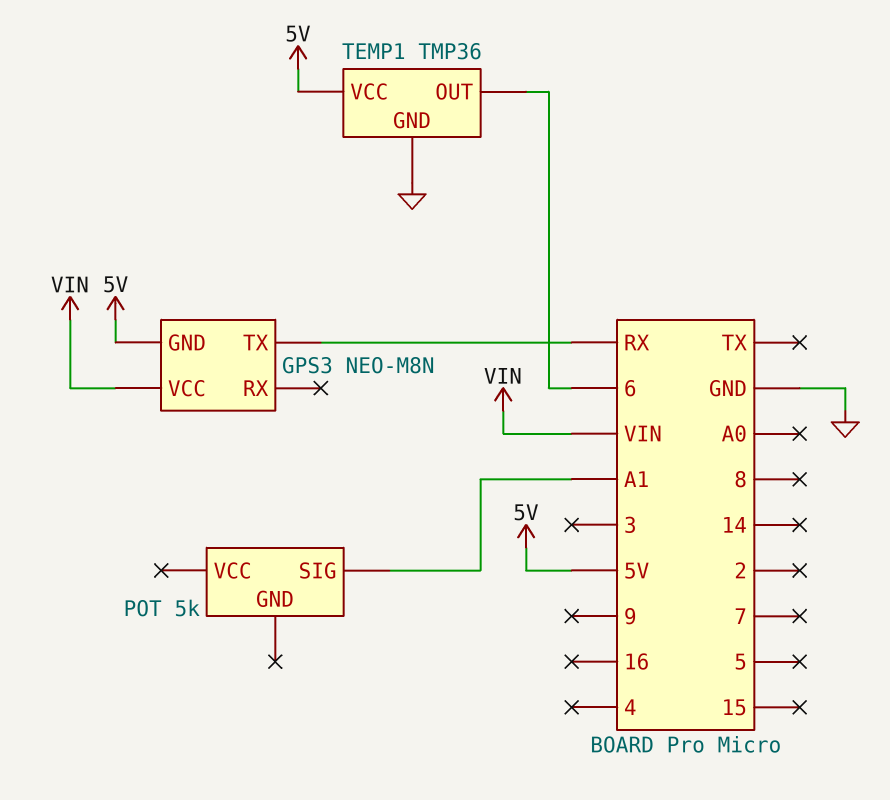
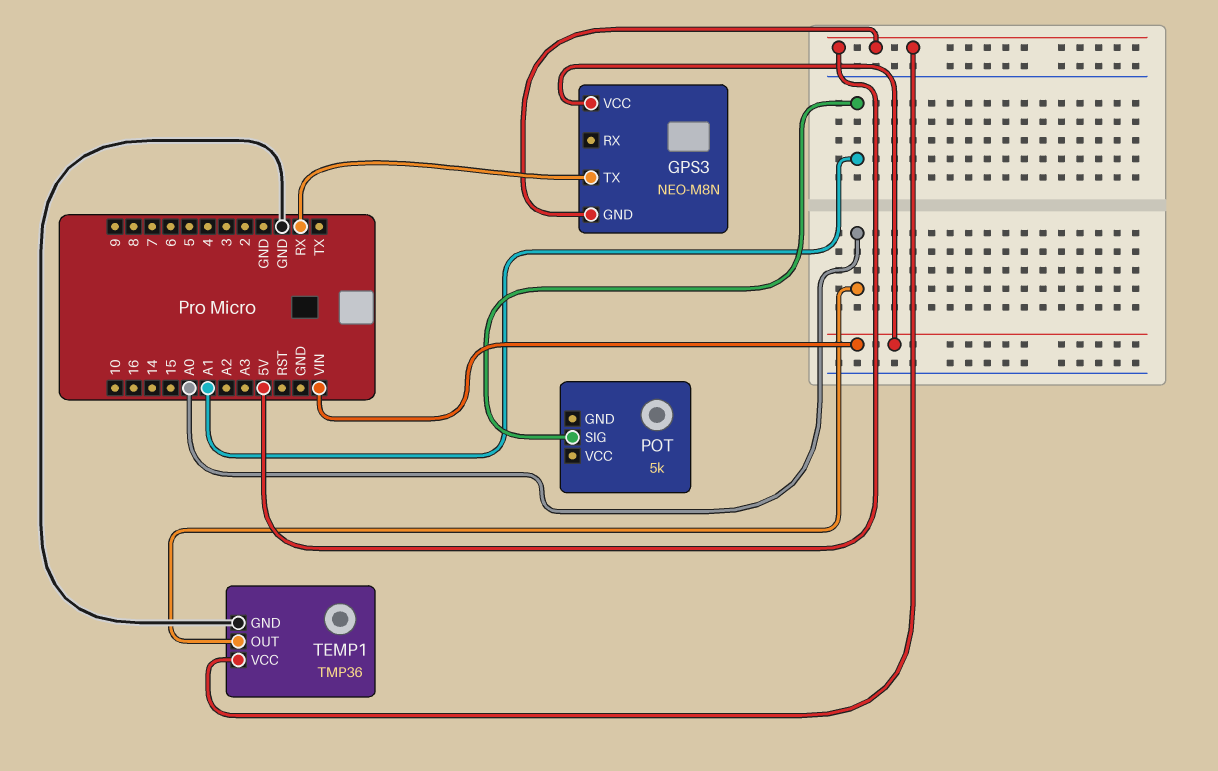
TEMP1 pin OUT: 6 -> A0

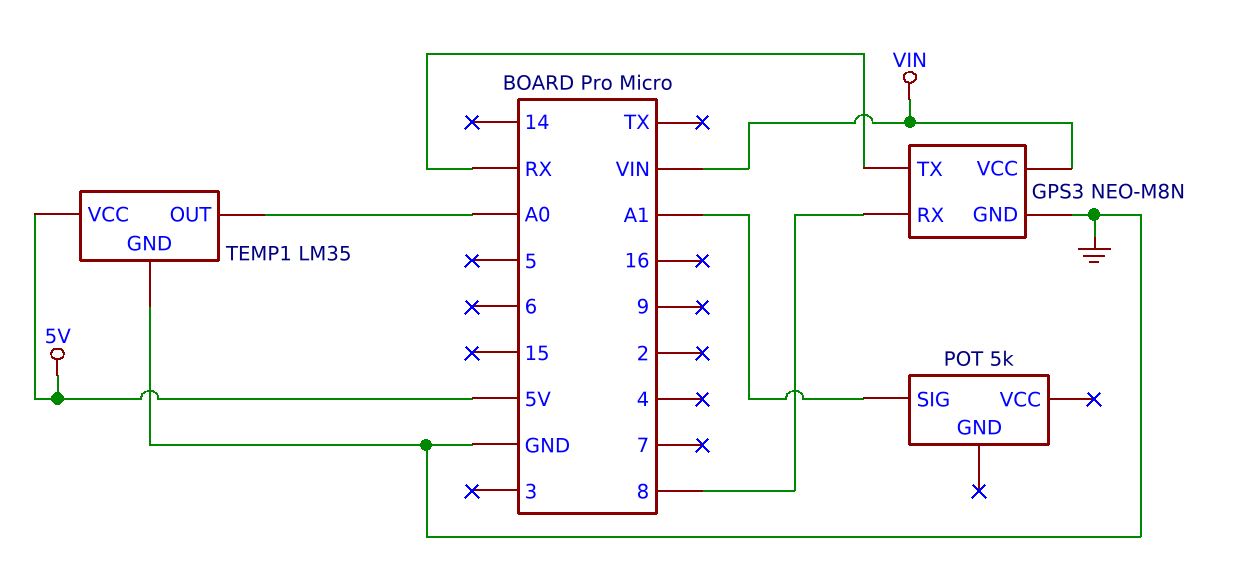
GPS3 pin GND: 5V -> GND
GPS3 pin RX: none -> 8
TEMP1: TMP36 -> LM35

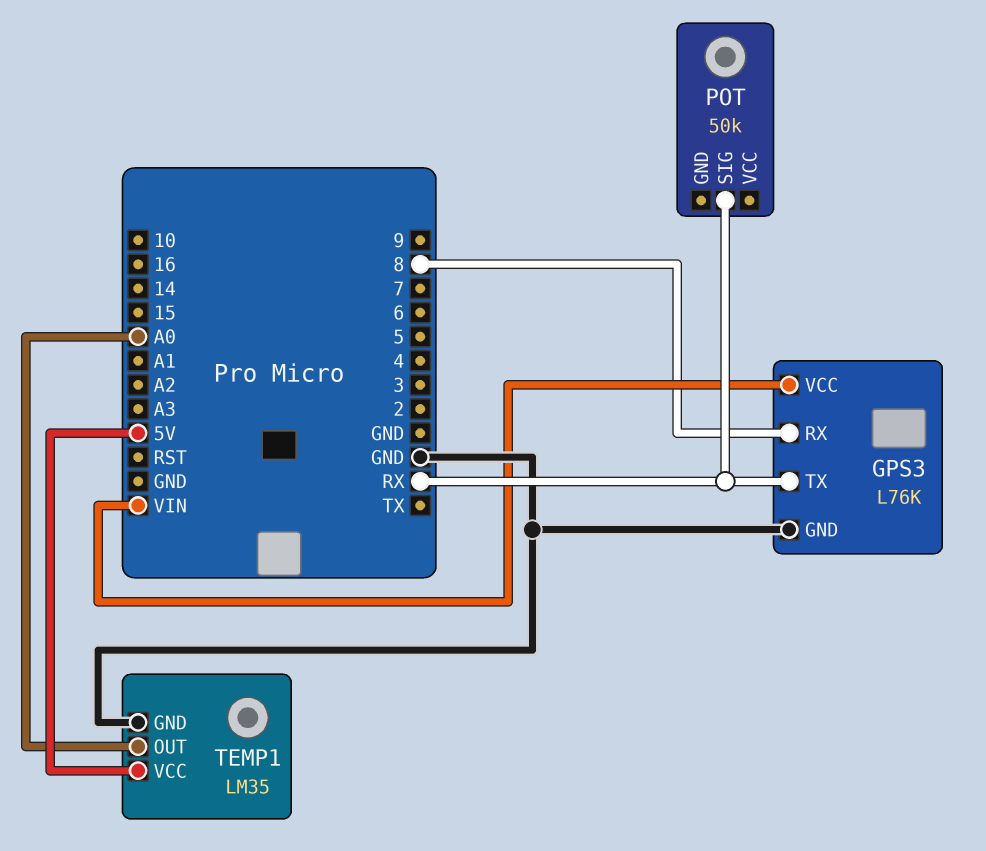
GPS3: NEO-M8N -> L76K
POT: 5k -> 50k
POT pin SIG: A1 -> RX

